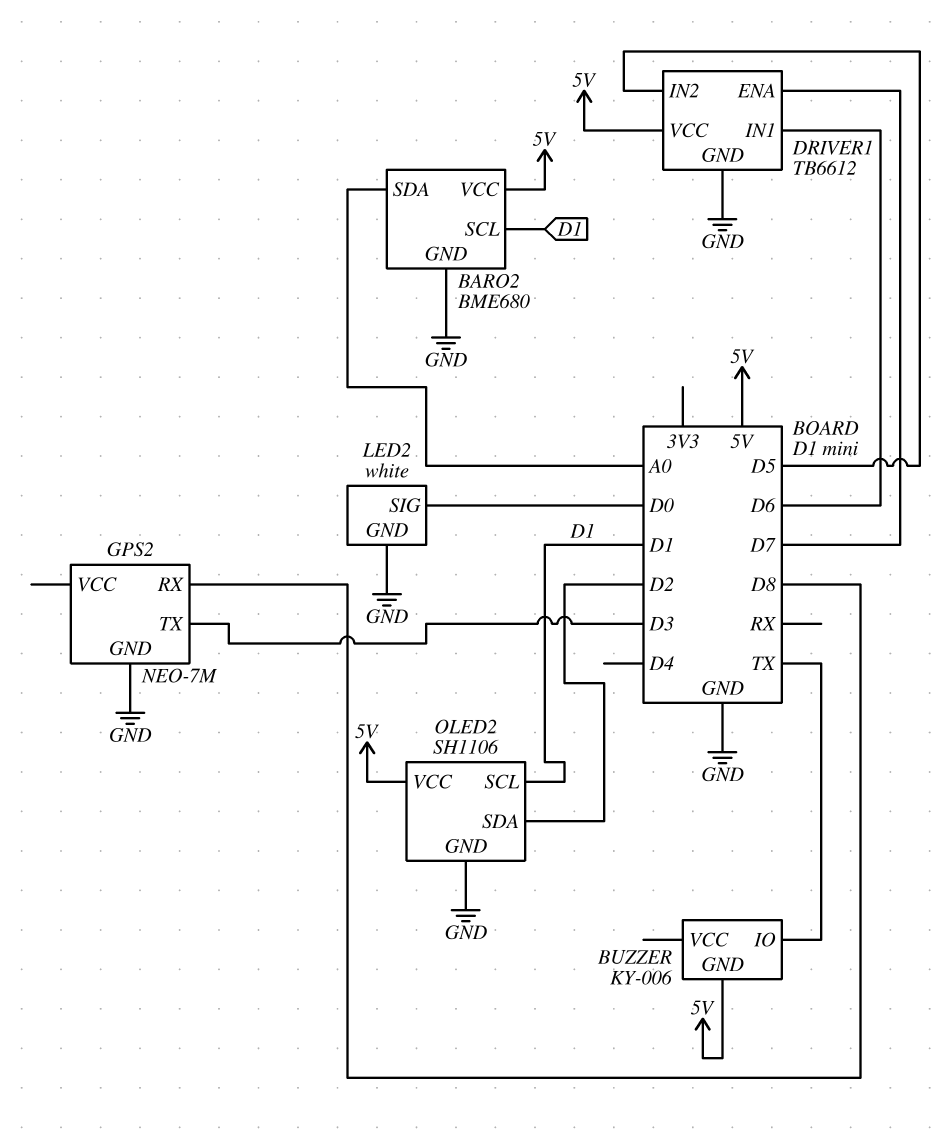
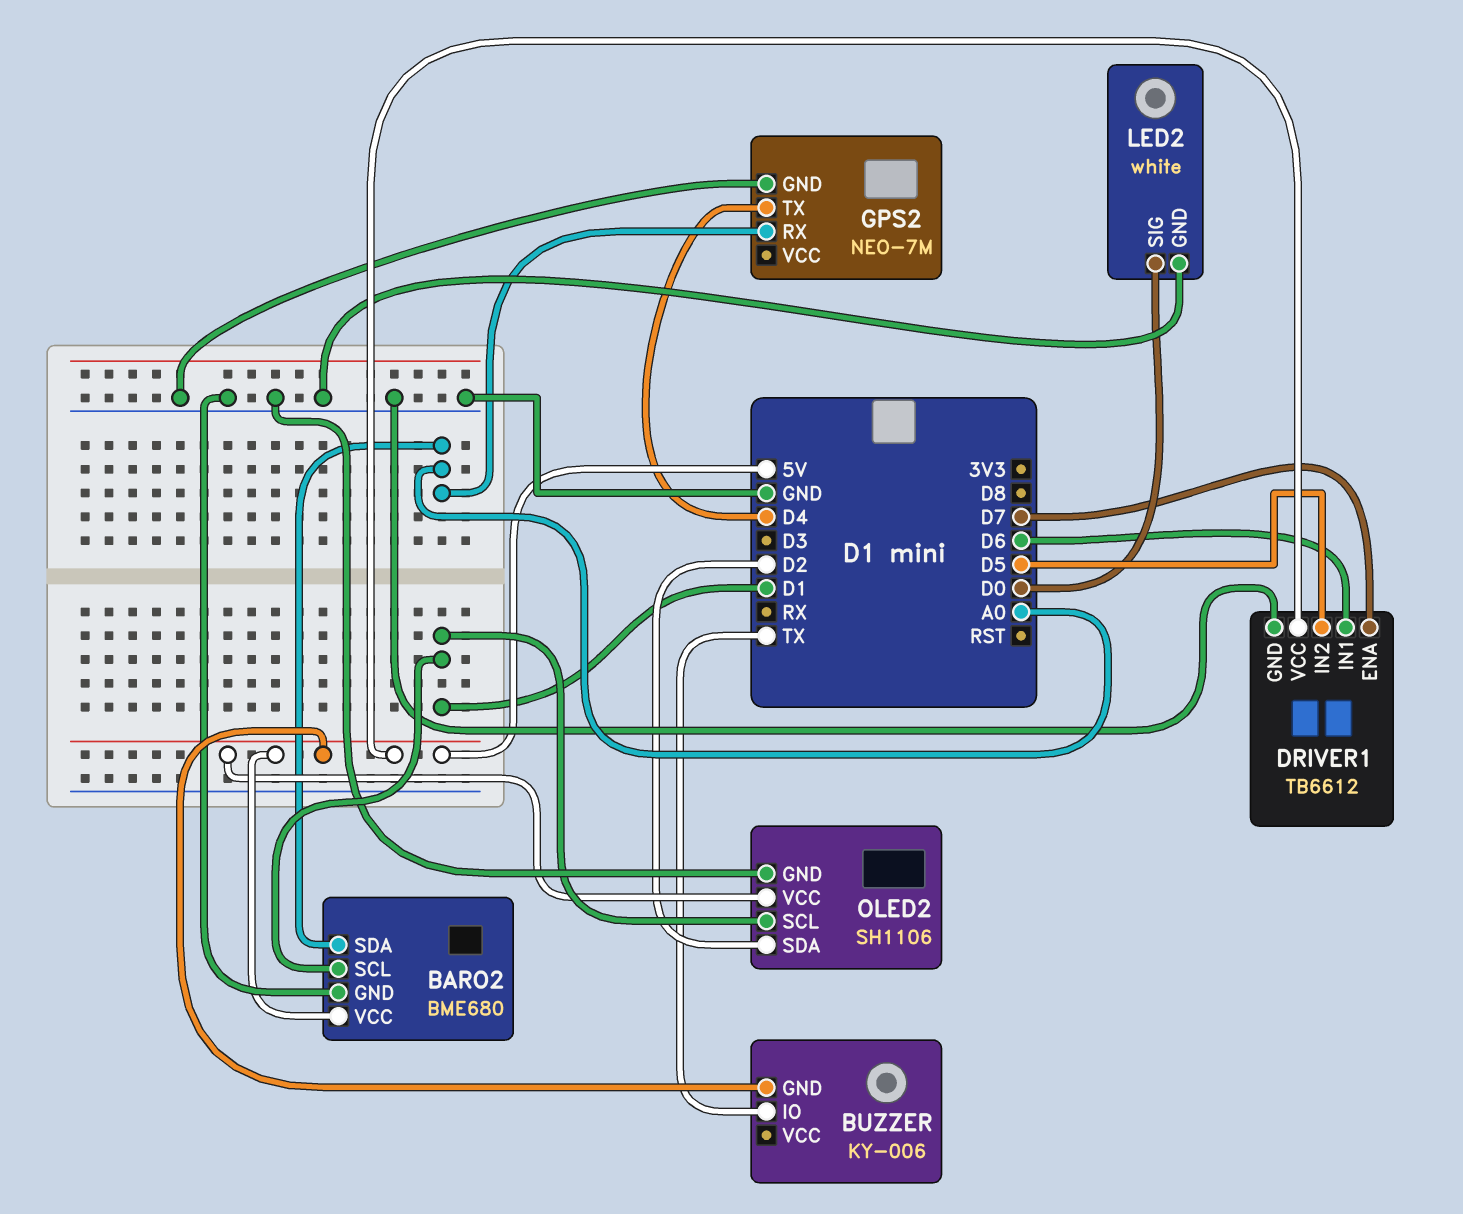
GPS2 pin RX: D8 -> A0
GPS2 pin TX: D3 -> D4

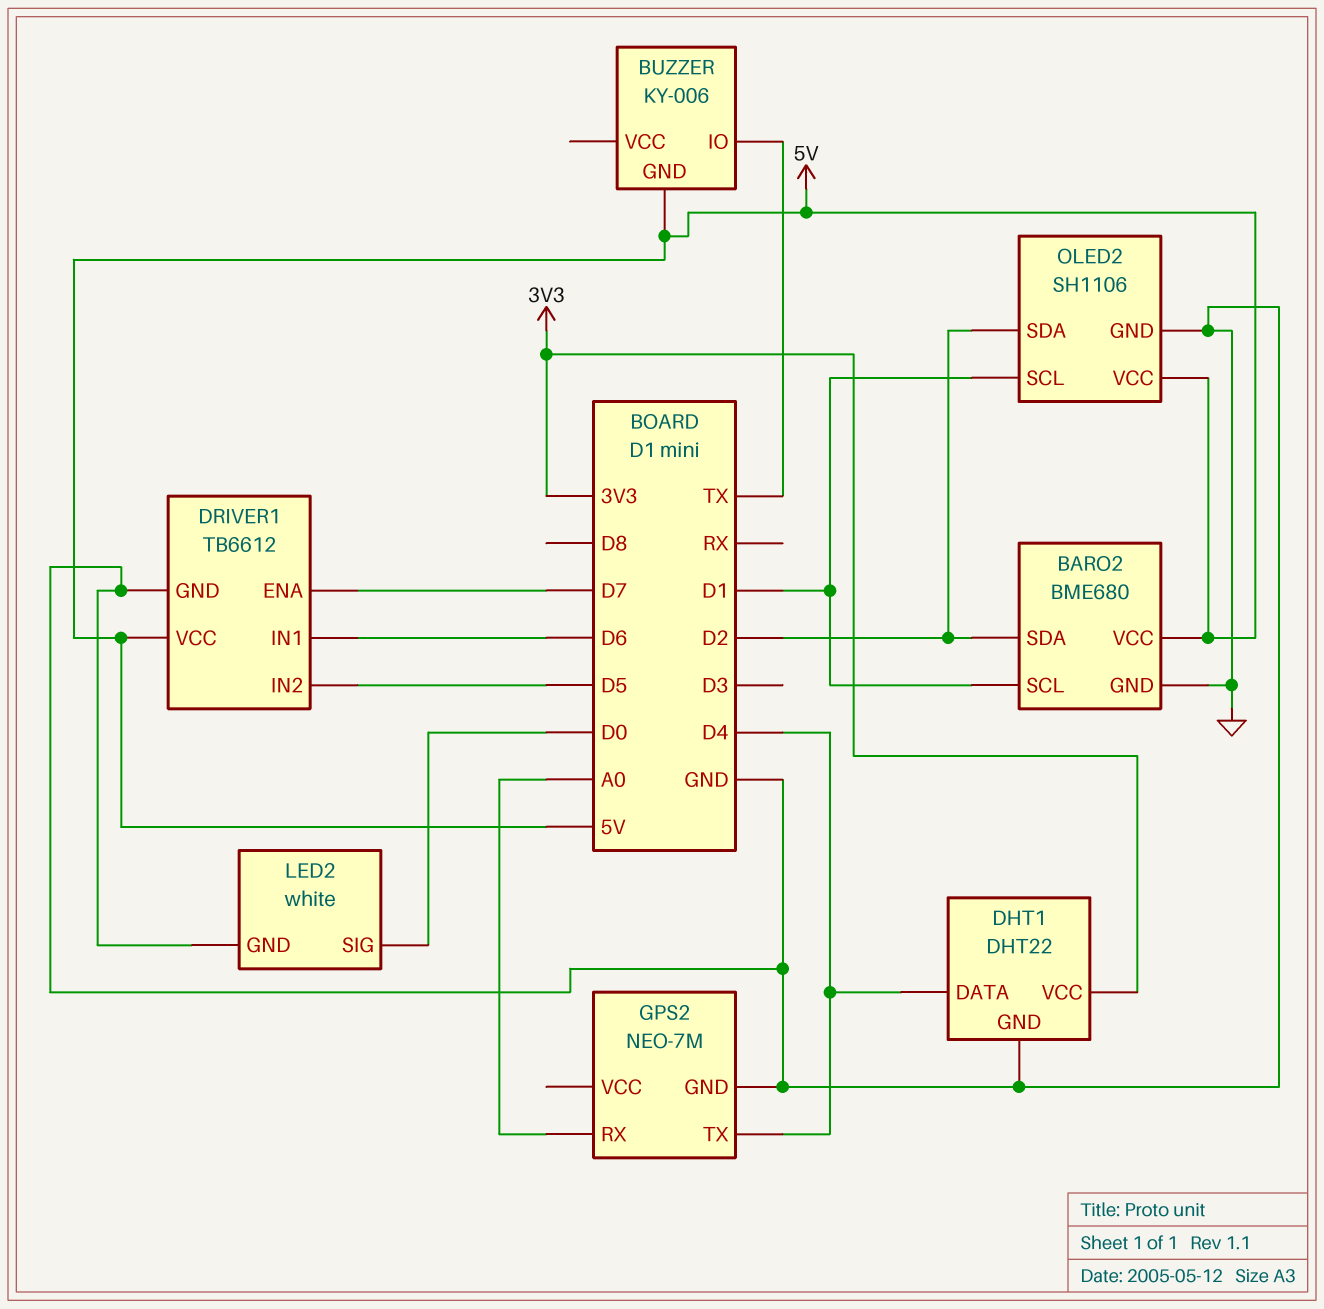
BARO2 pin SDA: A0 -> D2
DHT1: none -> DHT22
DHT1 pin DATA: none -> D4
DHT1 pin GND: none -> GND
DHT1 pin VCC: none -> 3V3

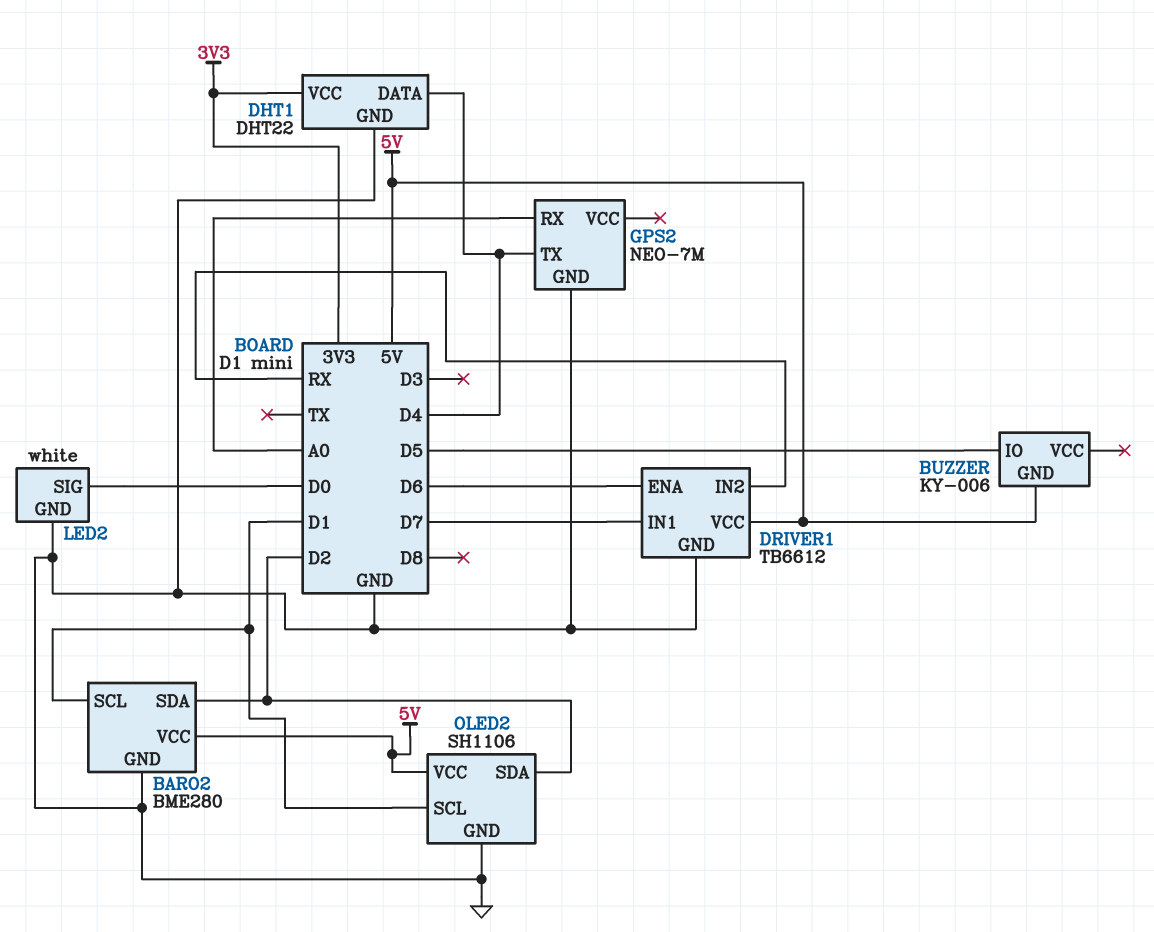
BARO2: BME680 -> BME280
BUZZER pin IO: TX -> D5
DRIVER1 pin ENA: D7 -> D6
DRIVER1 pin IN1: D6 -> D7
DRIVER1 pin IN2: D5 -> RX

